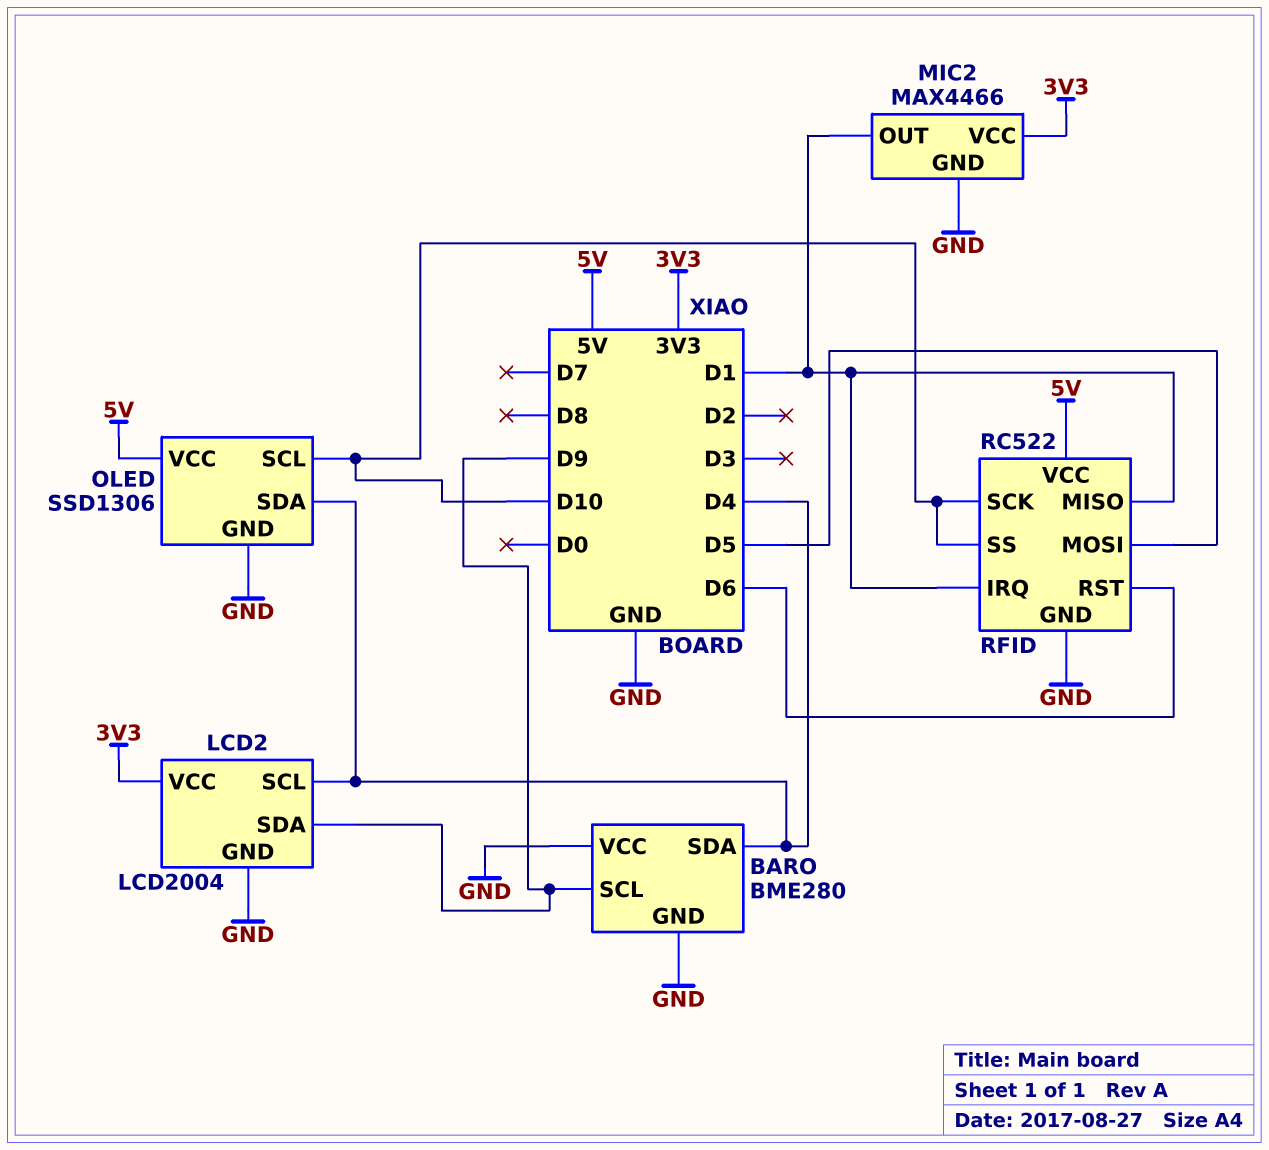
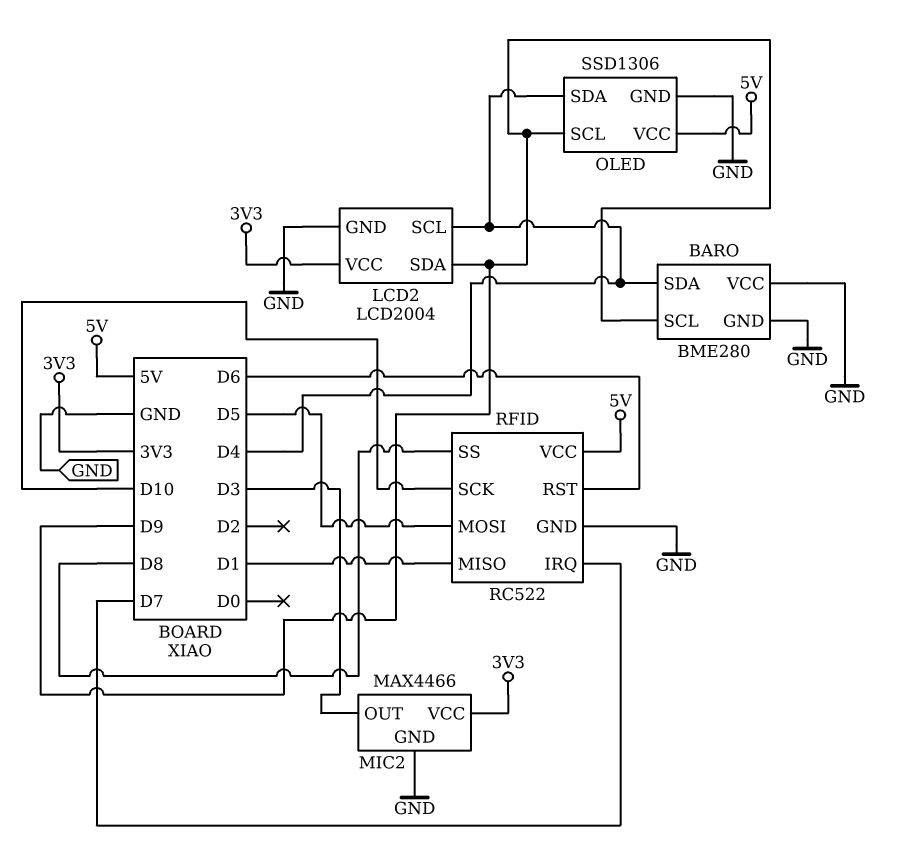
MIC2 pin OUT: D1 -> D3
OLED pin SCL: D10 -> D9
RFID pin IRQ: D1 -> D7
RFID pin SS: D10 -> D8

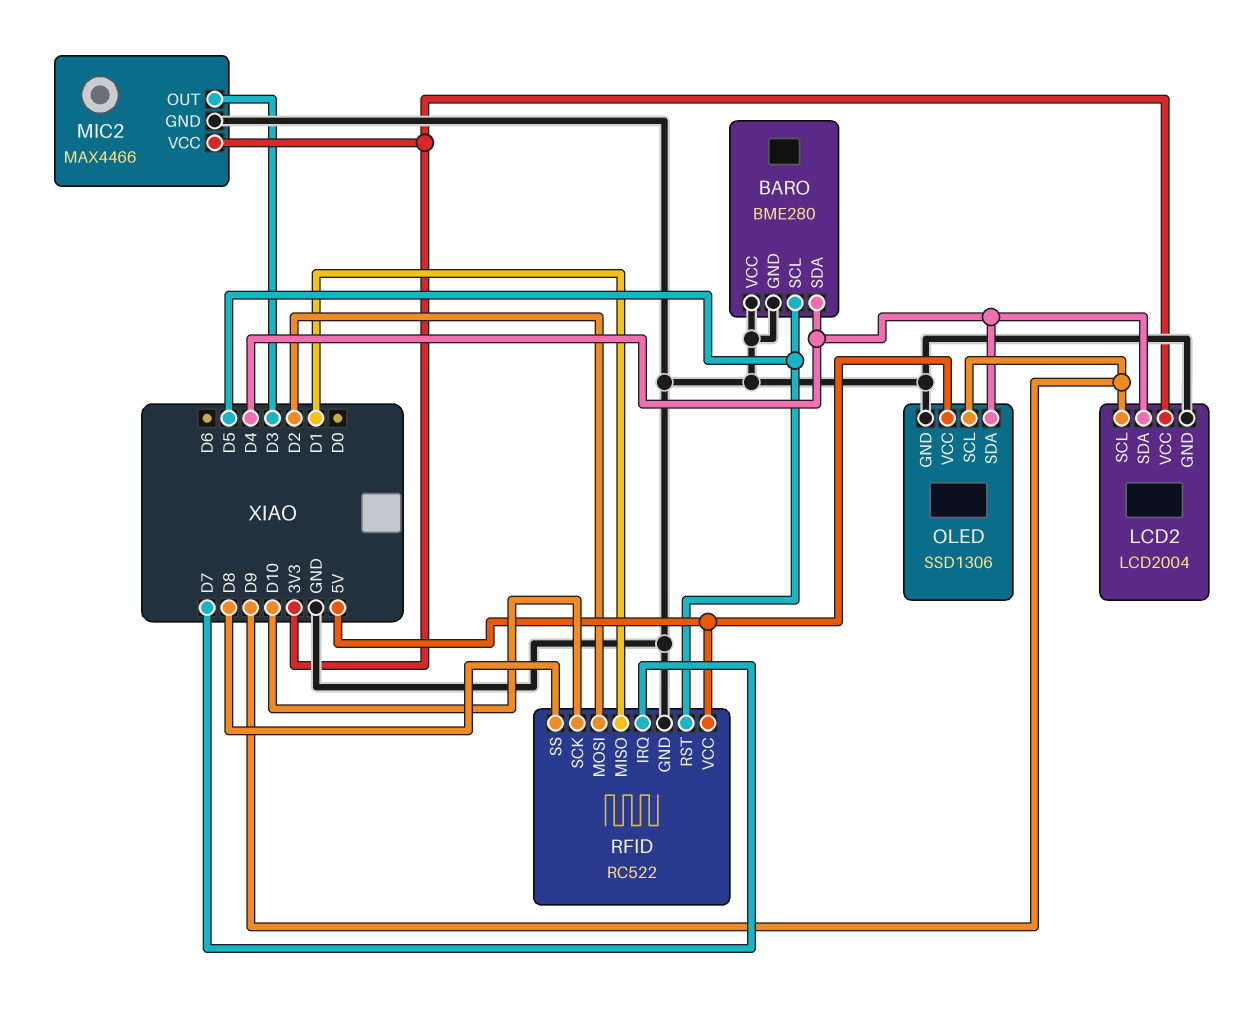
BARO pin SCL: D9 -> D5
LCD2 pin SCL: D4 -> D9
LCD2 pin SDA: D9 -> D4
RFID pin MOSI: D5 -> D2
RFID pin RST: D6 -> D5

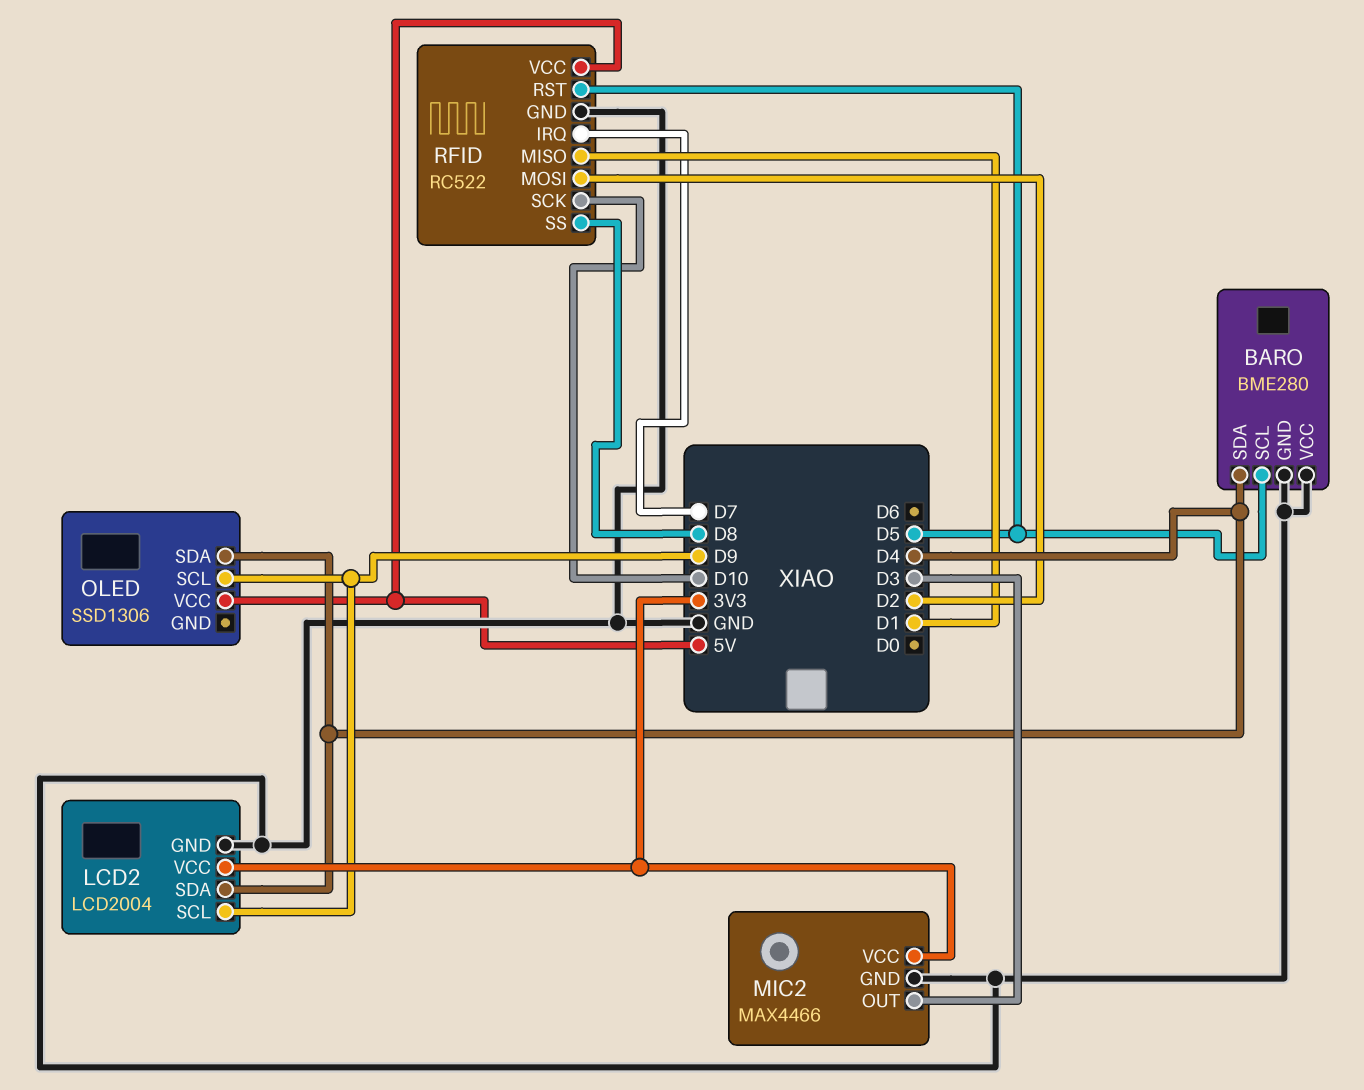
OLED pin GND: GND -> none

